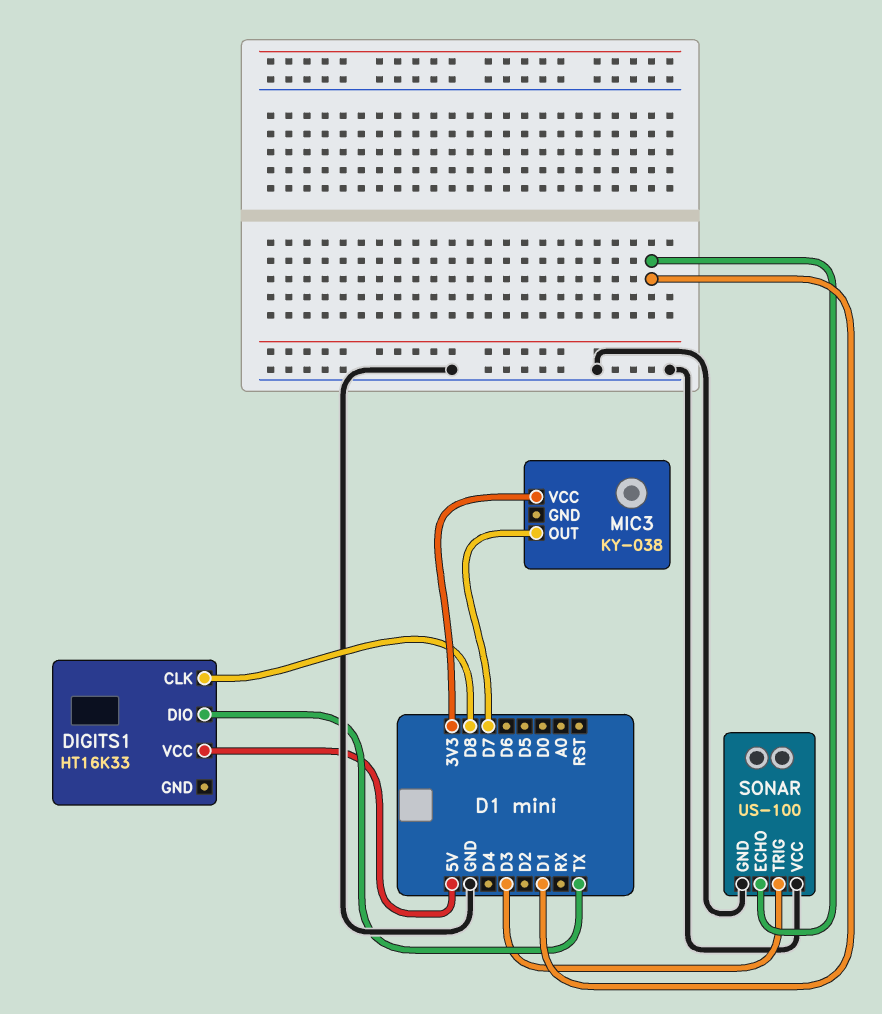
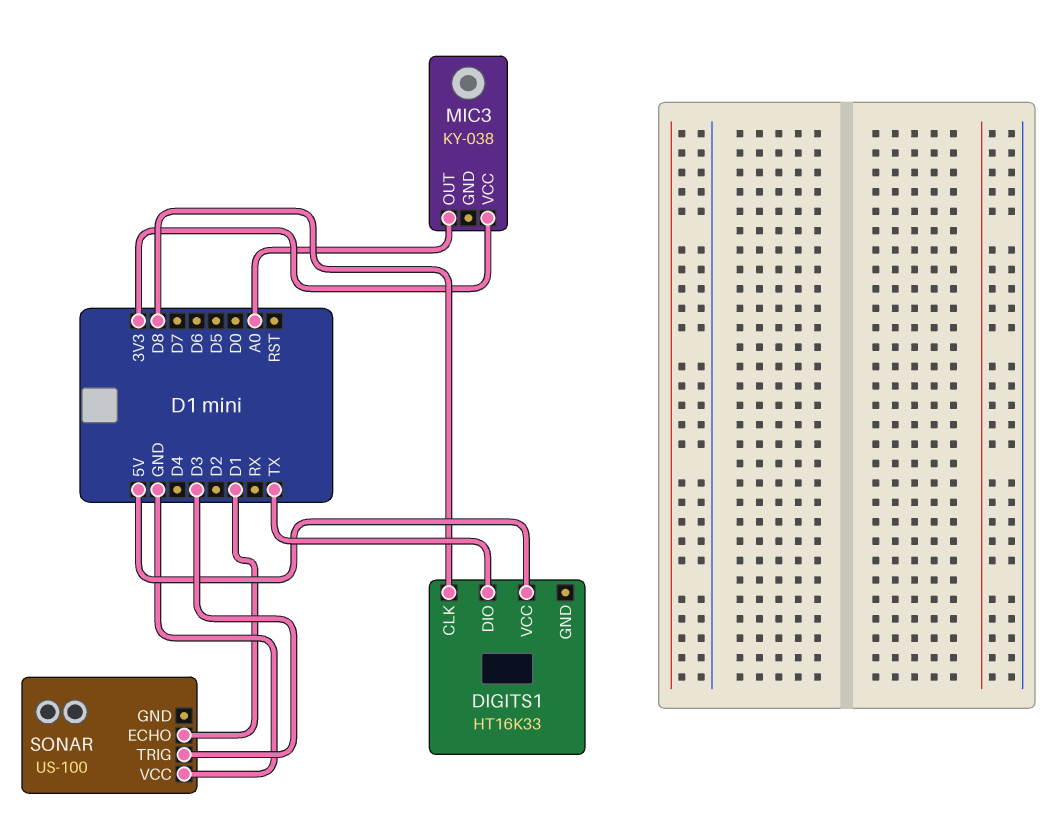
MIC3 pin OUT: D7 -> A0
SONAR pin GND: GND -> none

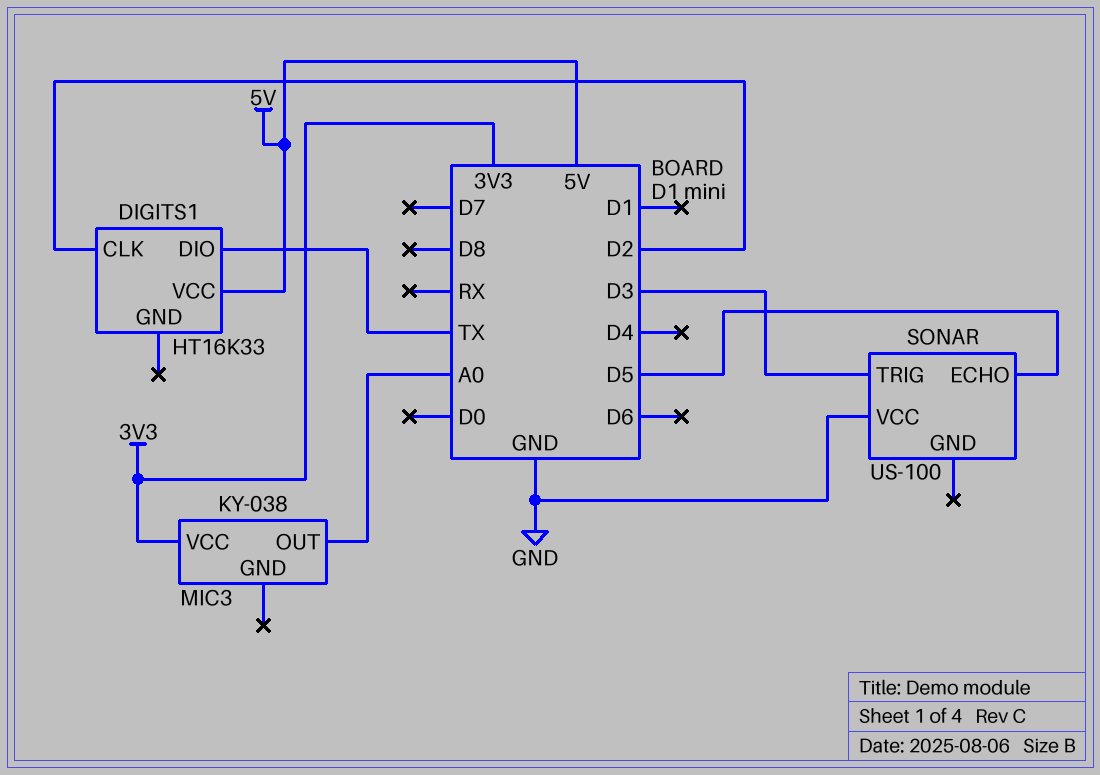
DIGITS1 pin CLK: D8 -> D2
SONAR pin ECHO: D1 -> D5

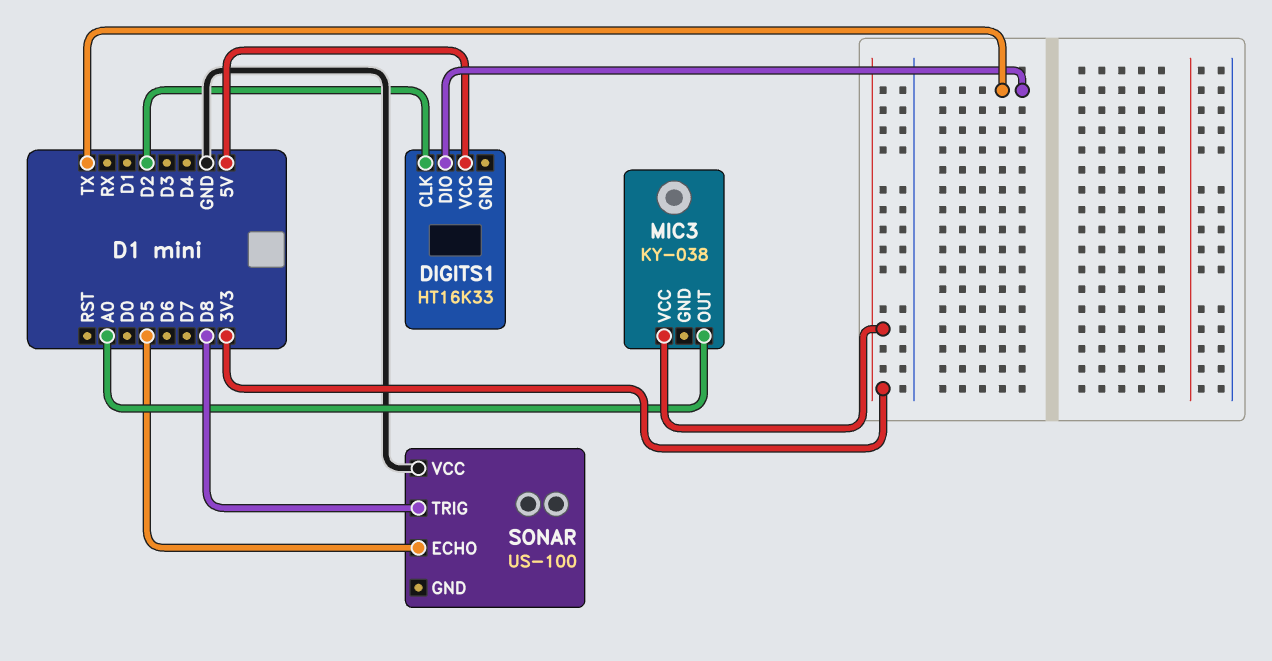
SONAR pin TRIG: D3 -> D8

